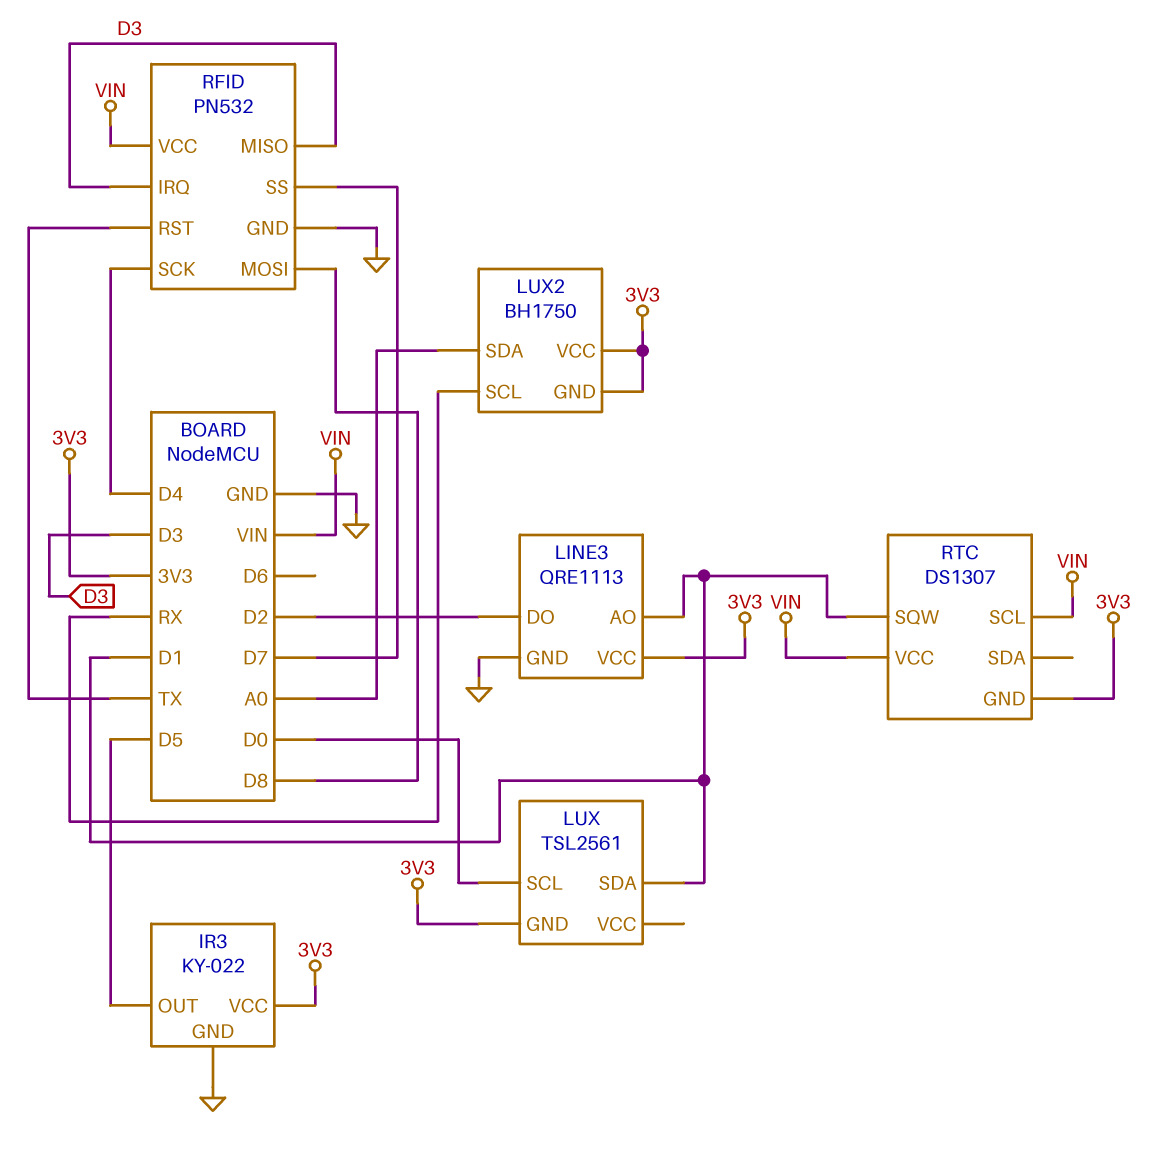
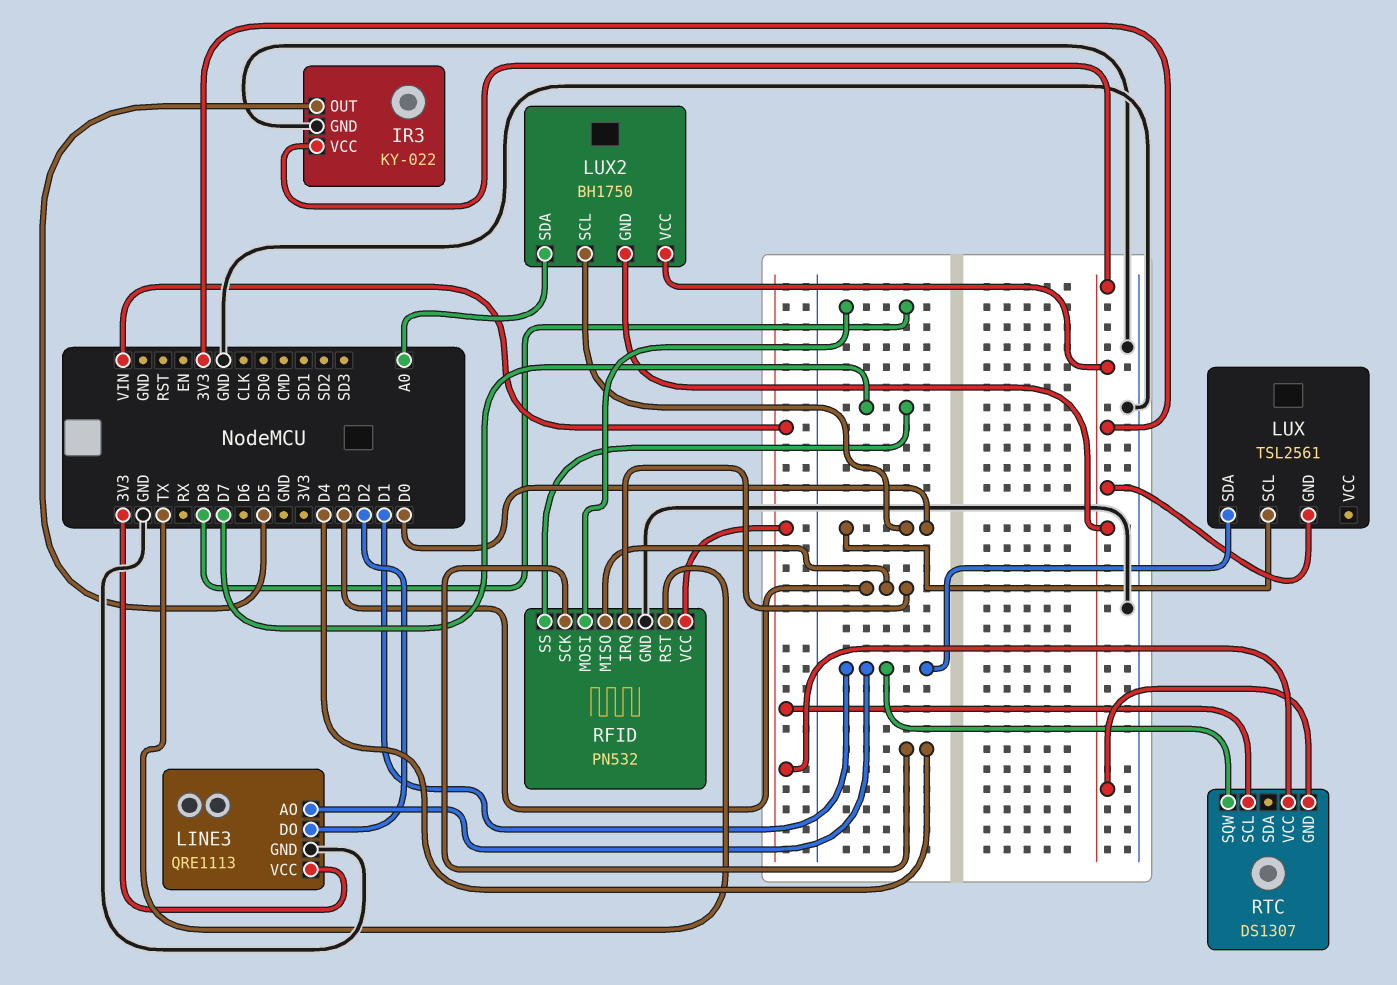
LUX2 pin SCL: RX -> D0

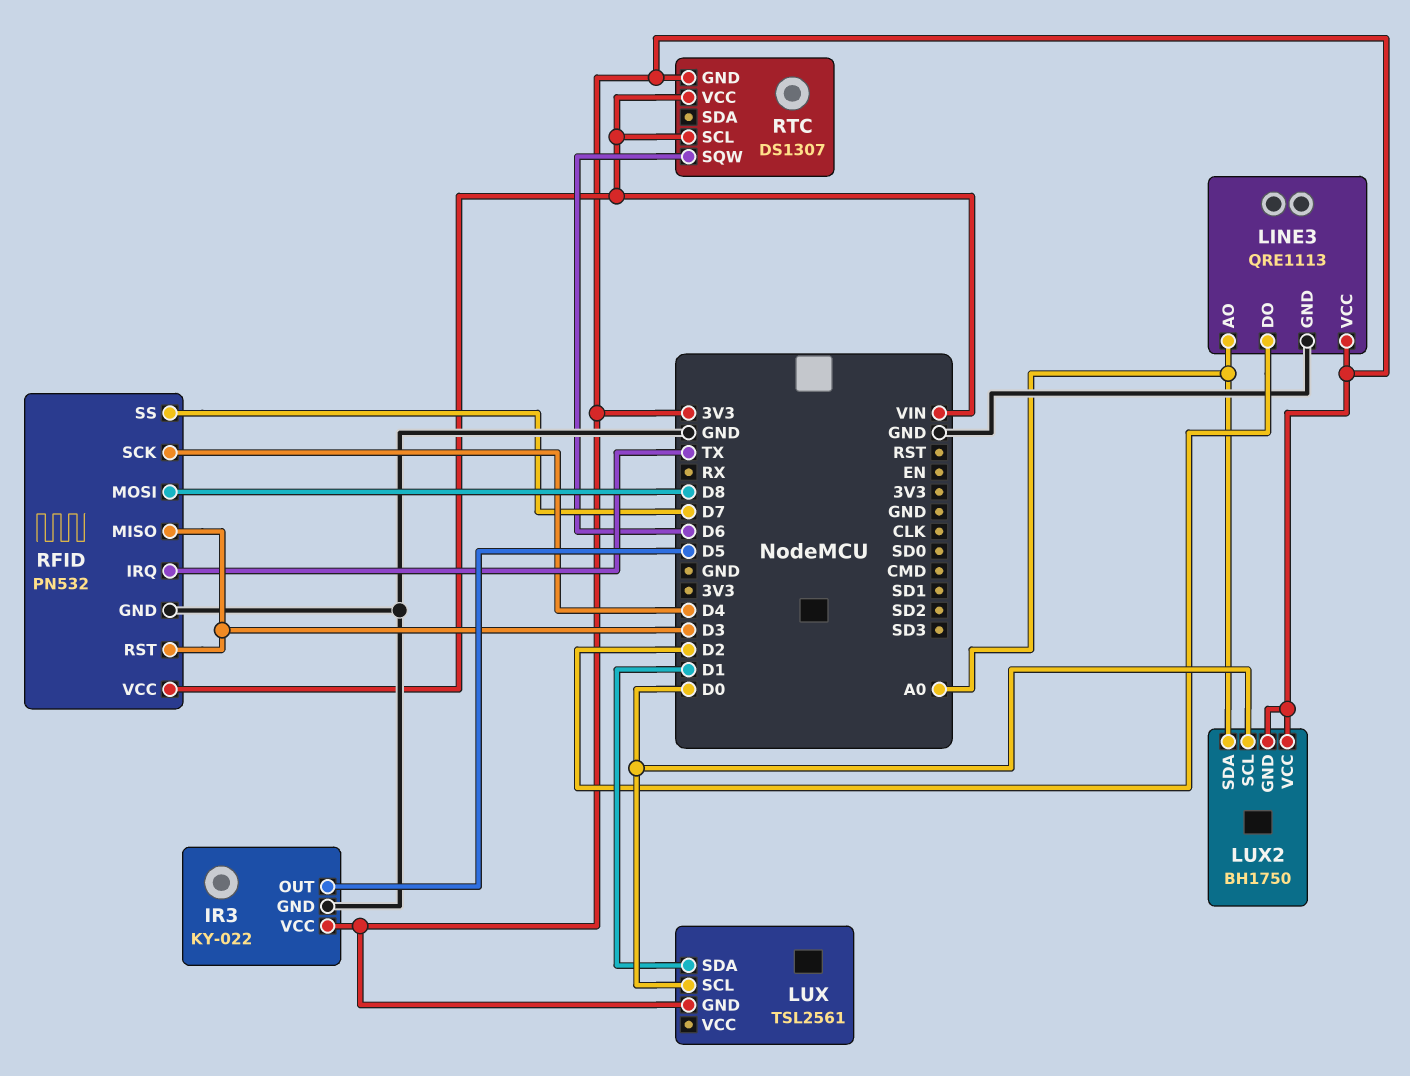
LINE3 pin AO: D1 -> A0
RFID pin IRQ: D3 -> TX
RFID pin RST: TX -> D3
RTC pin SQW: D1 -> D6

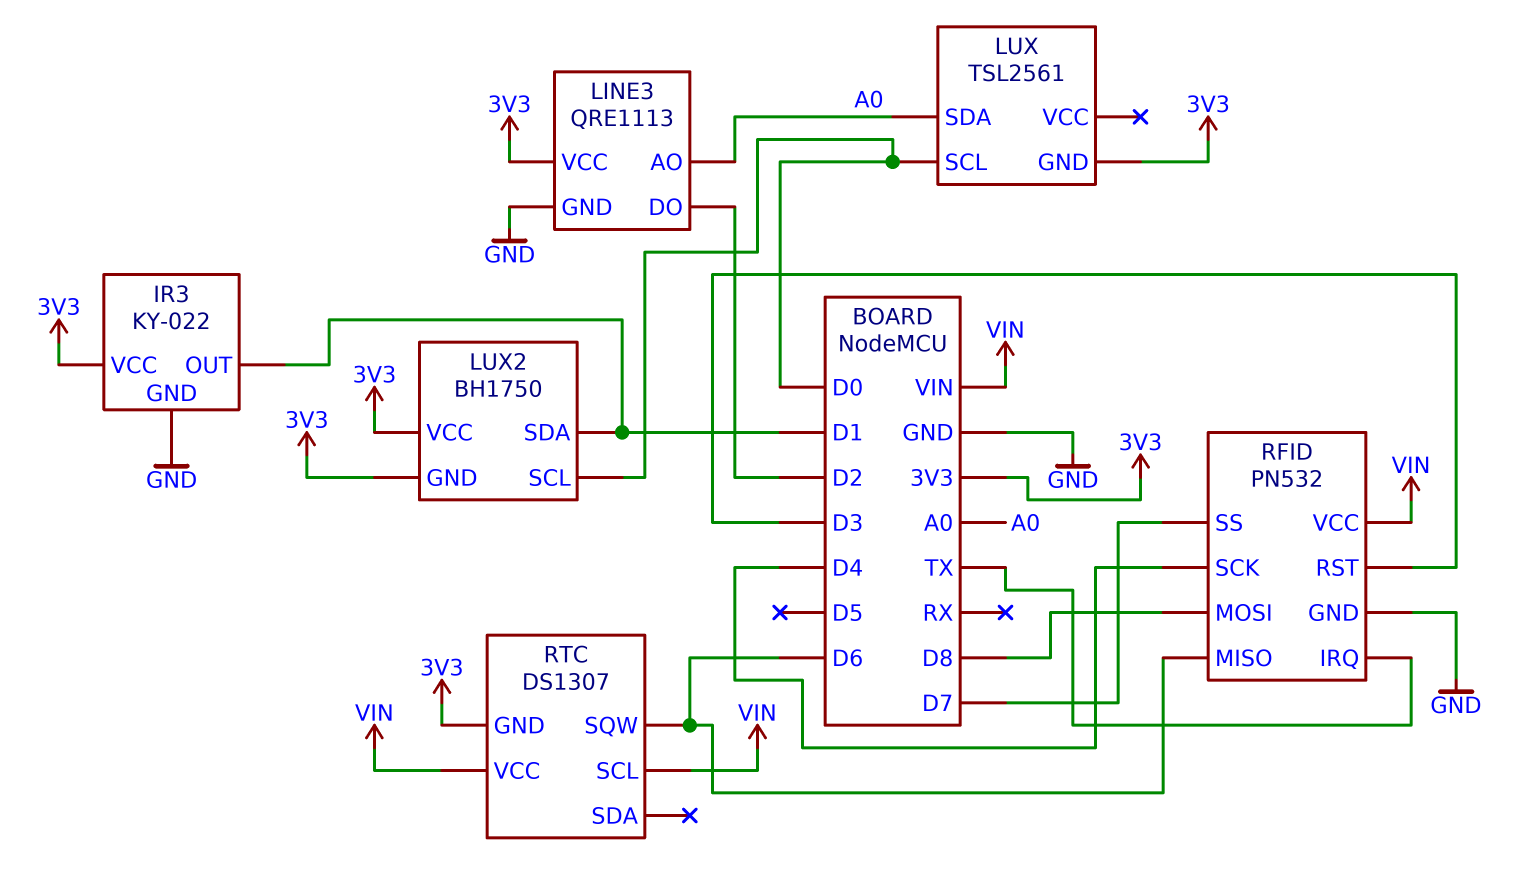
IR3 pin OUT: D5 -> D1
LUX pin SDA: D1 -> A0
LUX2 pin SDA: A0 -> D1
RFID pin MISO: D3 -> D6

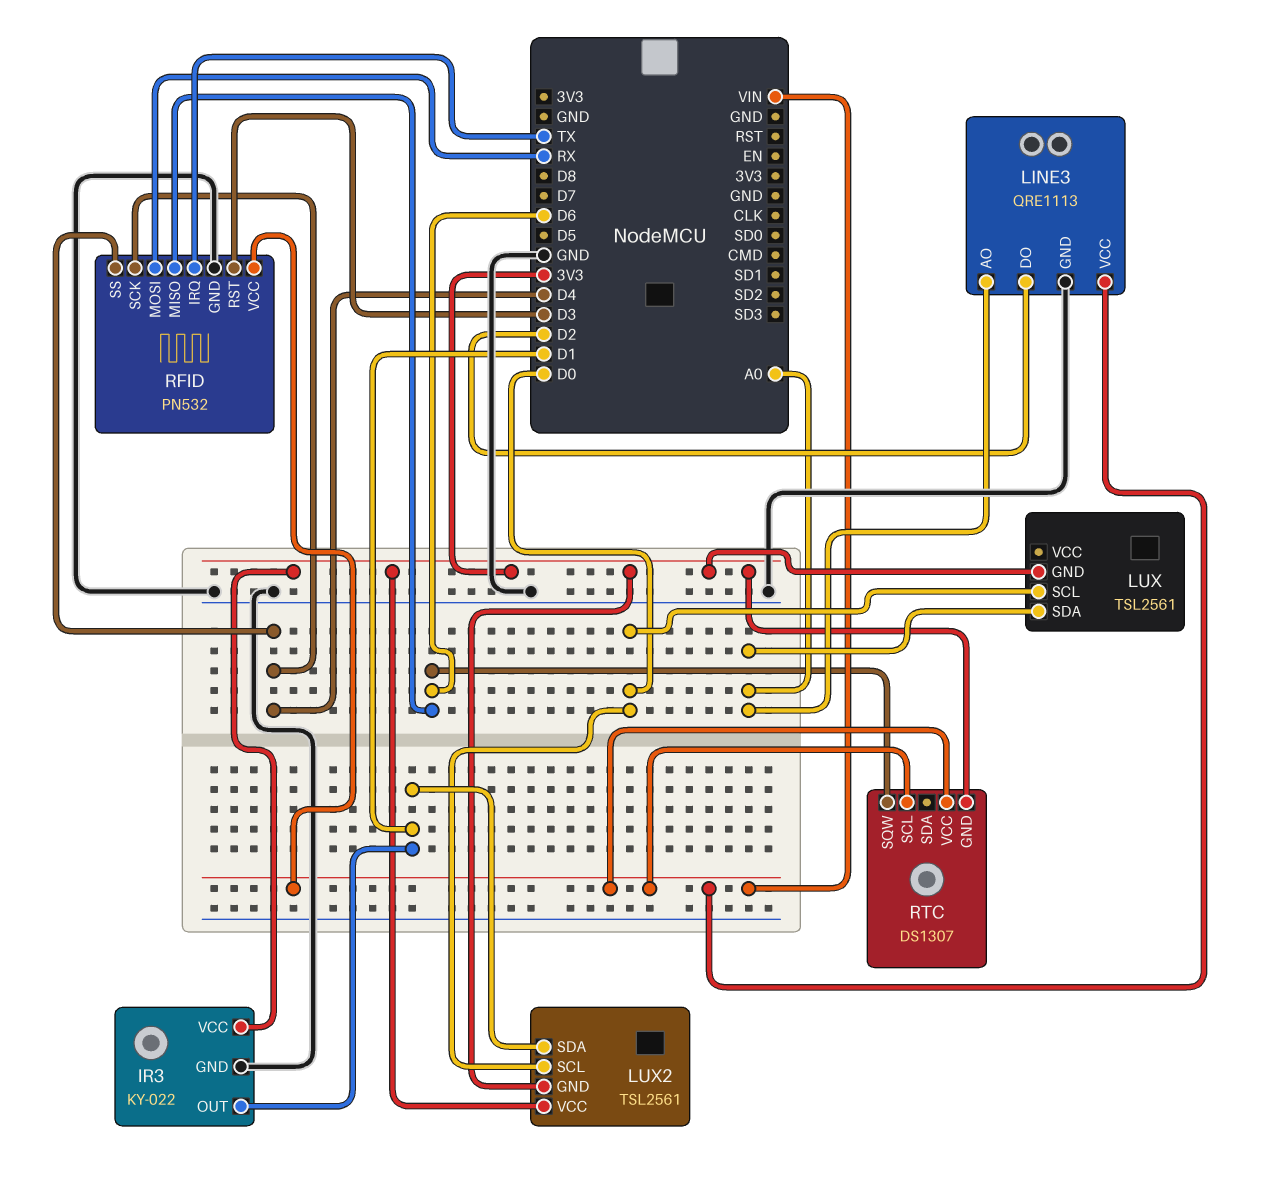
LINE3 pin VCC: 3V3 -> VIN
LUX2: BH1750 -> TSL2561
RFID pin MOSI: D8 -> RX
RFID pin SS: D7 -> D4

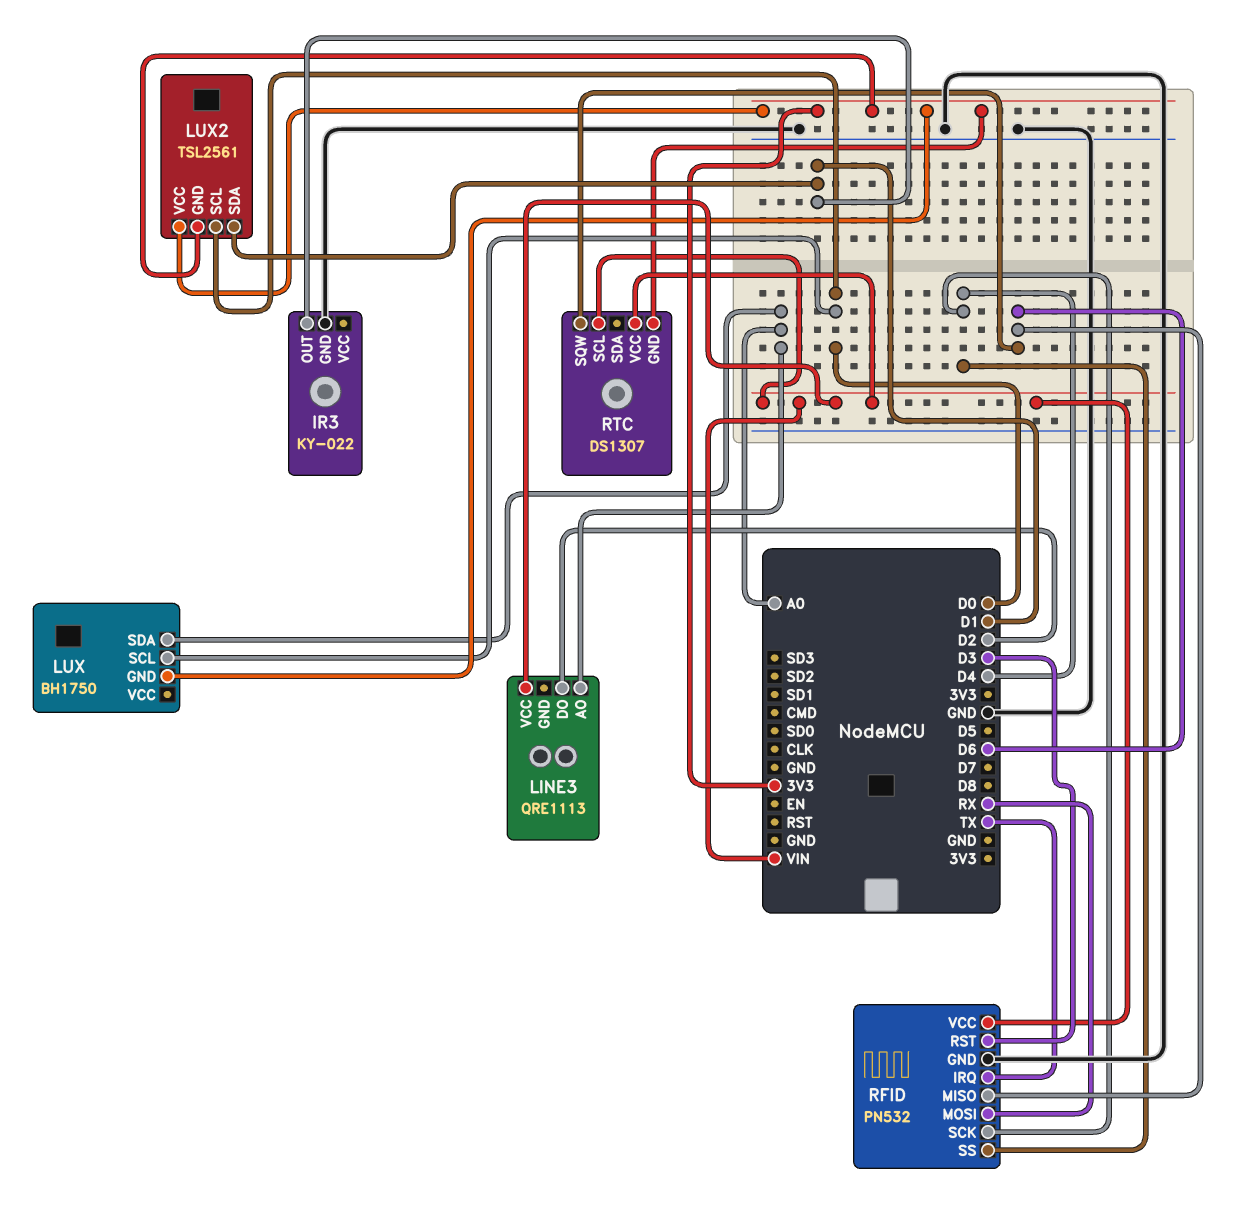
IR3 pin VCC: 3V3 -> none
LINE3 pin GND: GND -> none
LUX: TSL2561 -> BH1750

